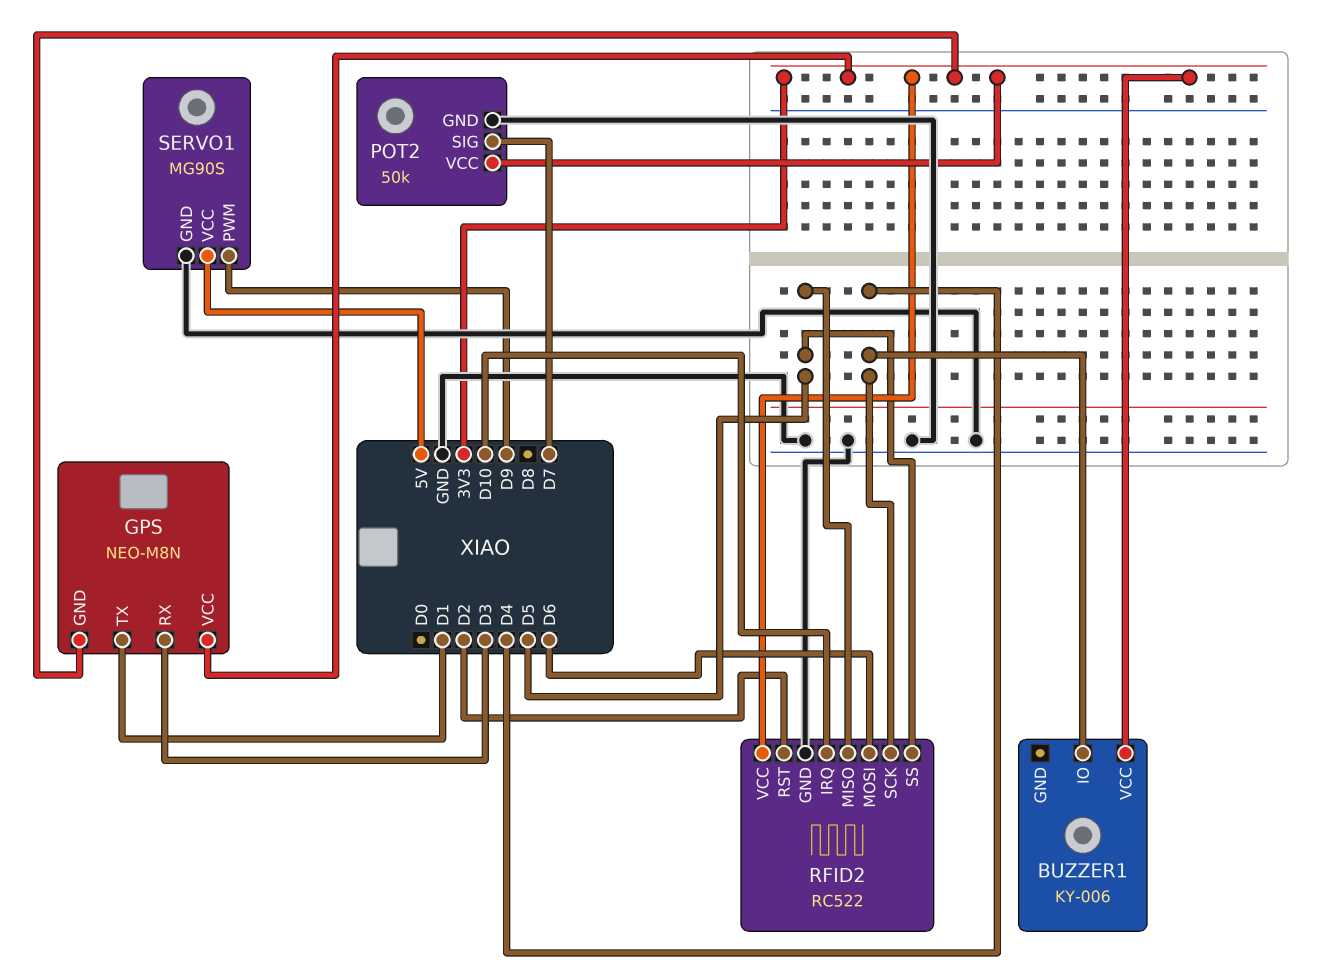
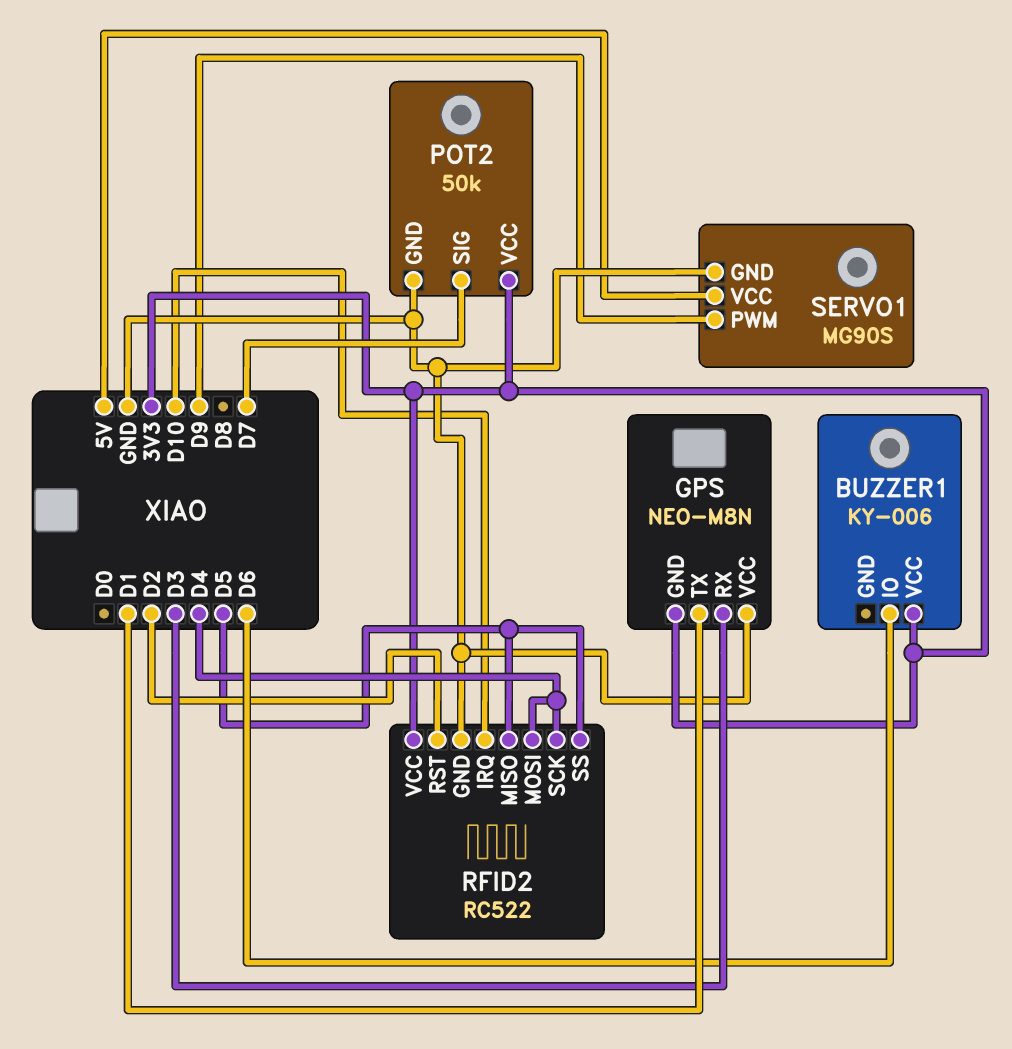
BUZZER1 pin IO: D4 -> D6
GPS pin VCC: 3V3 -> GND
RFID2 pin MOSI: D6 -> D4

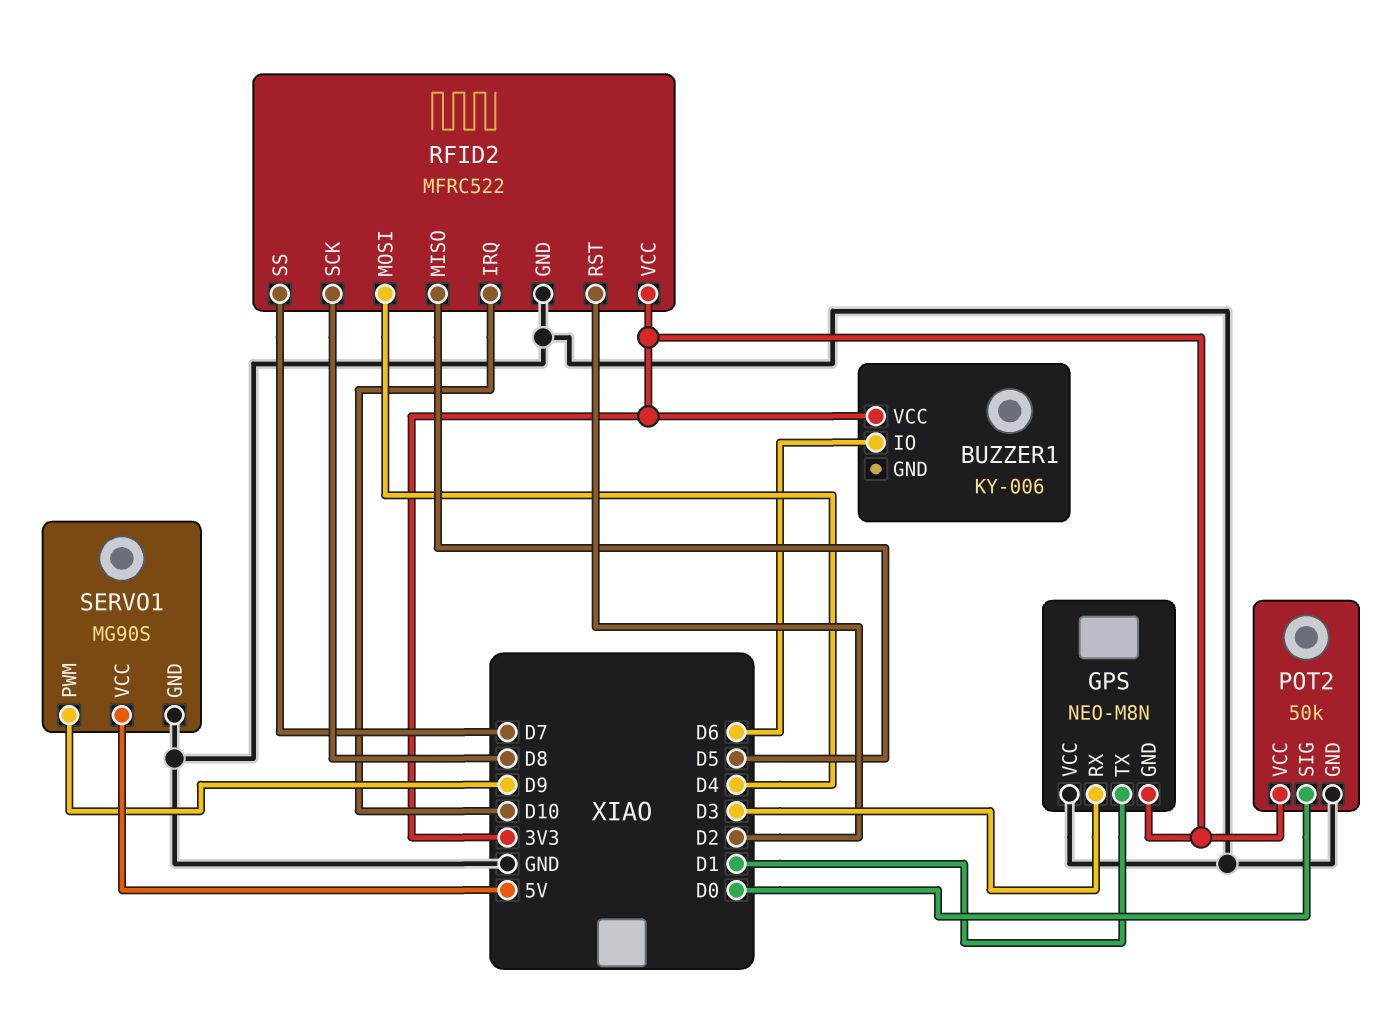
POT2 pin SIG: D7 -> D0
RFID2: RC522 -> MFRC522
RFID2 pin SCK: D4 -> D8
RFID2 pin SS: D5 -> D7

